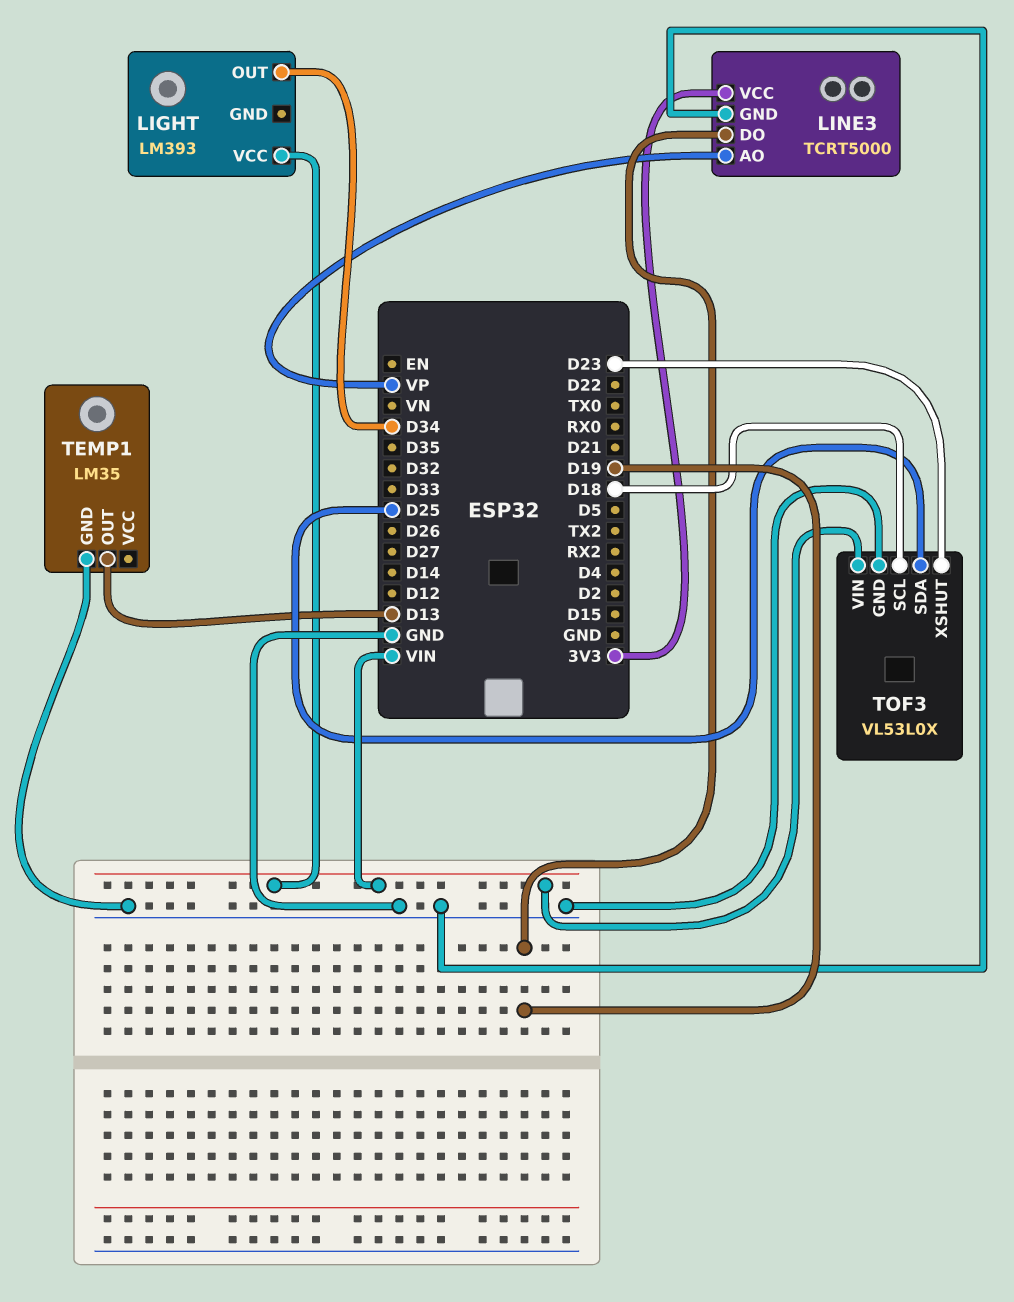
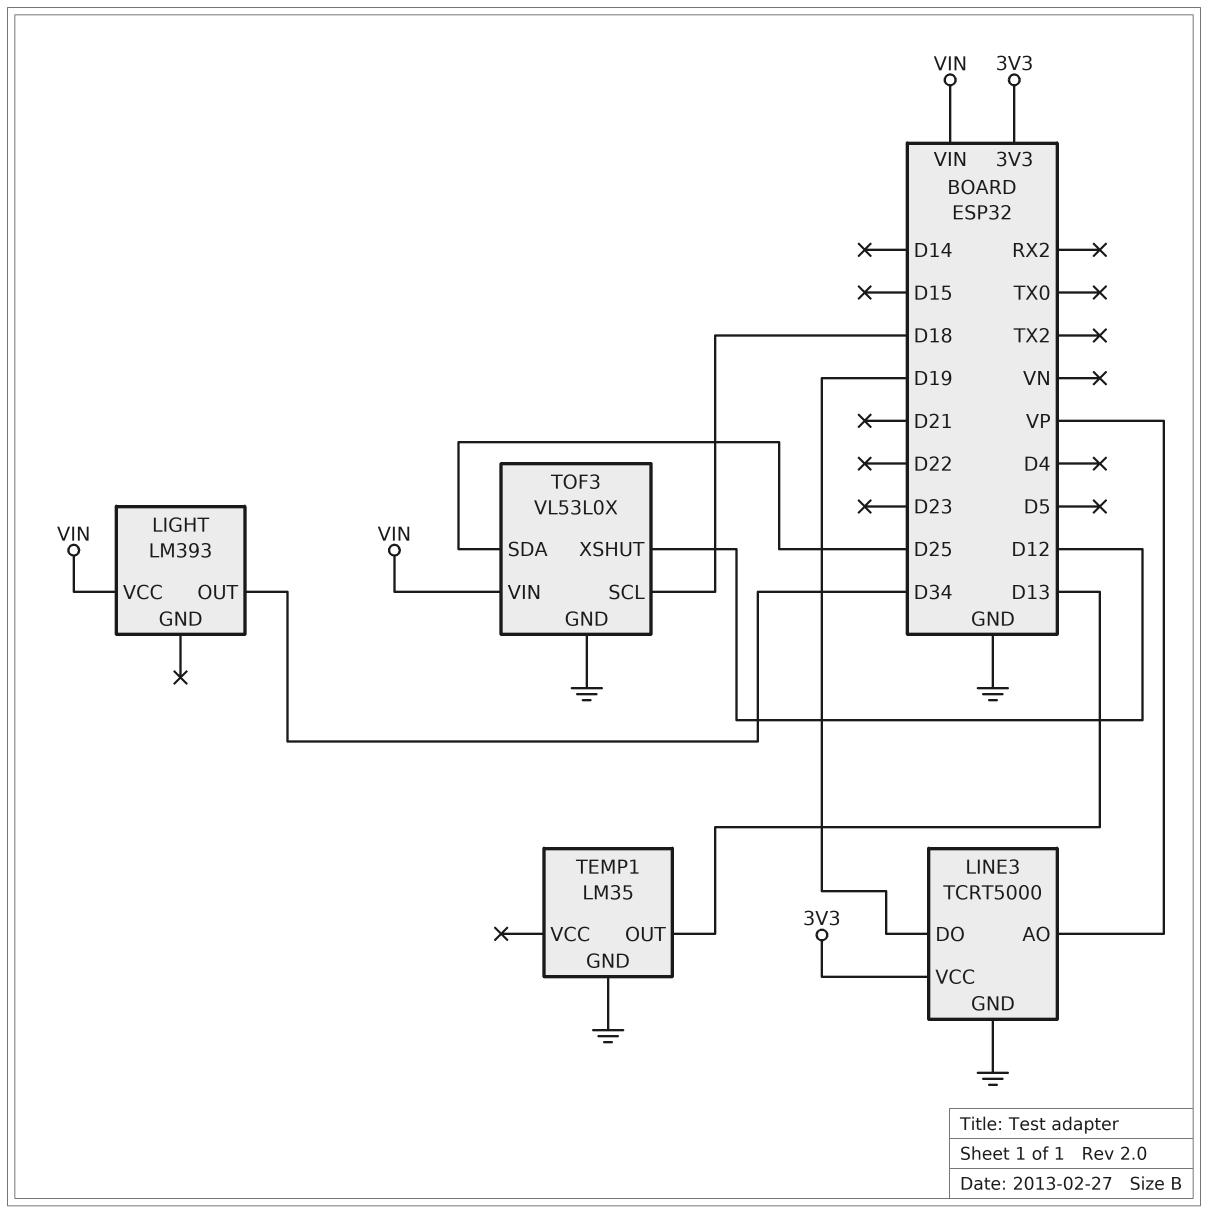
TOF3 pin XSHUT: D23 -> D12

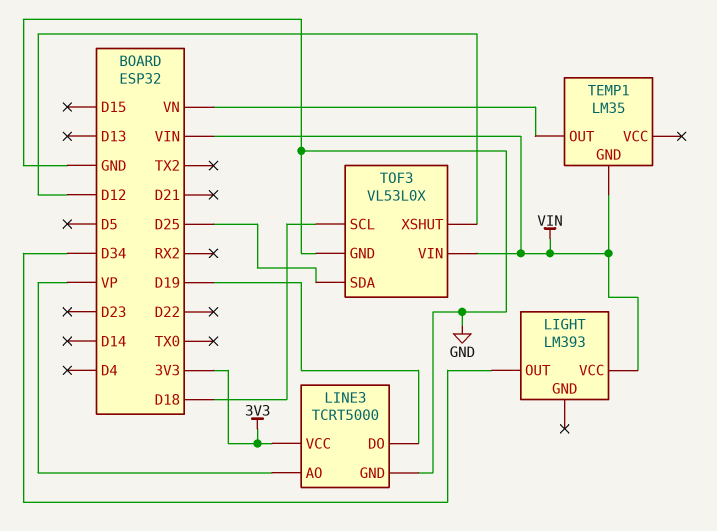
TEMP1 pin GND: GND -> VIN
TEMP1 pin OUT: D13 -> VN

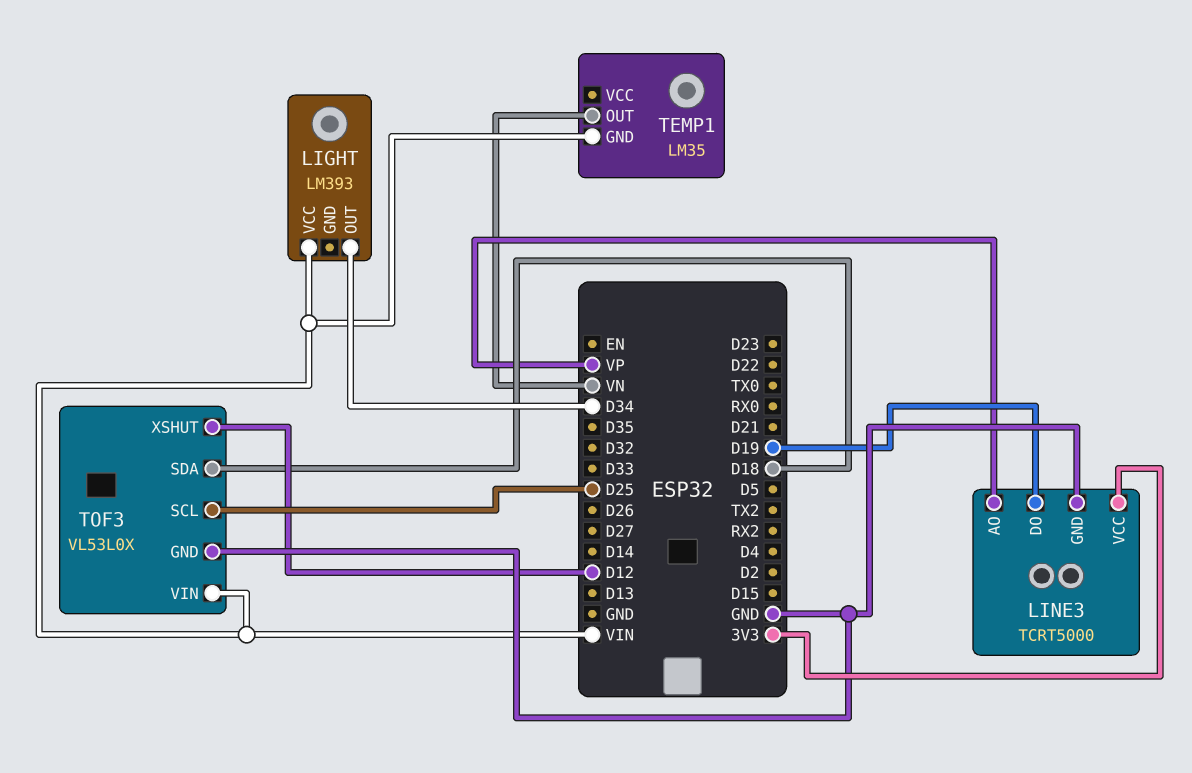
TOF3 pin SCL: D18 -> D25
TOF3 pin SDA: D25 -> D18

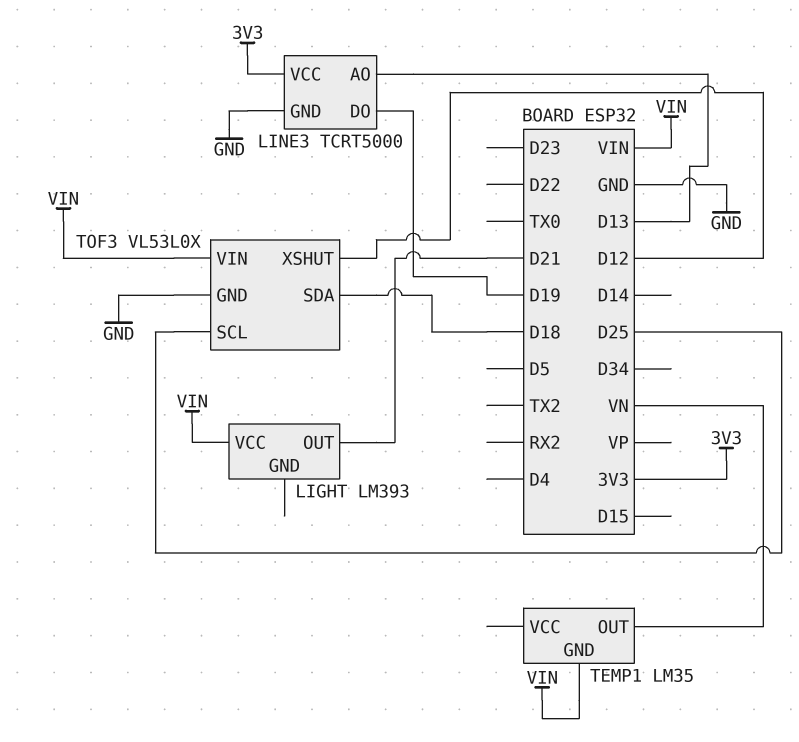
LIGHT pin OUT: D34 -> D21
LINE3 pin AO: VP -> D13

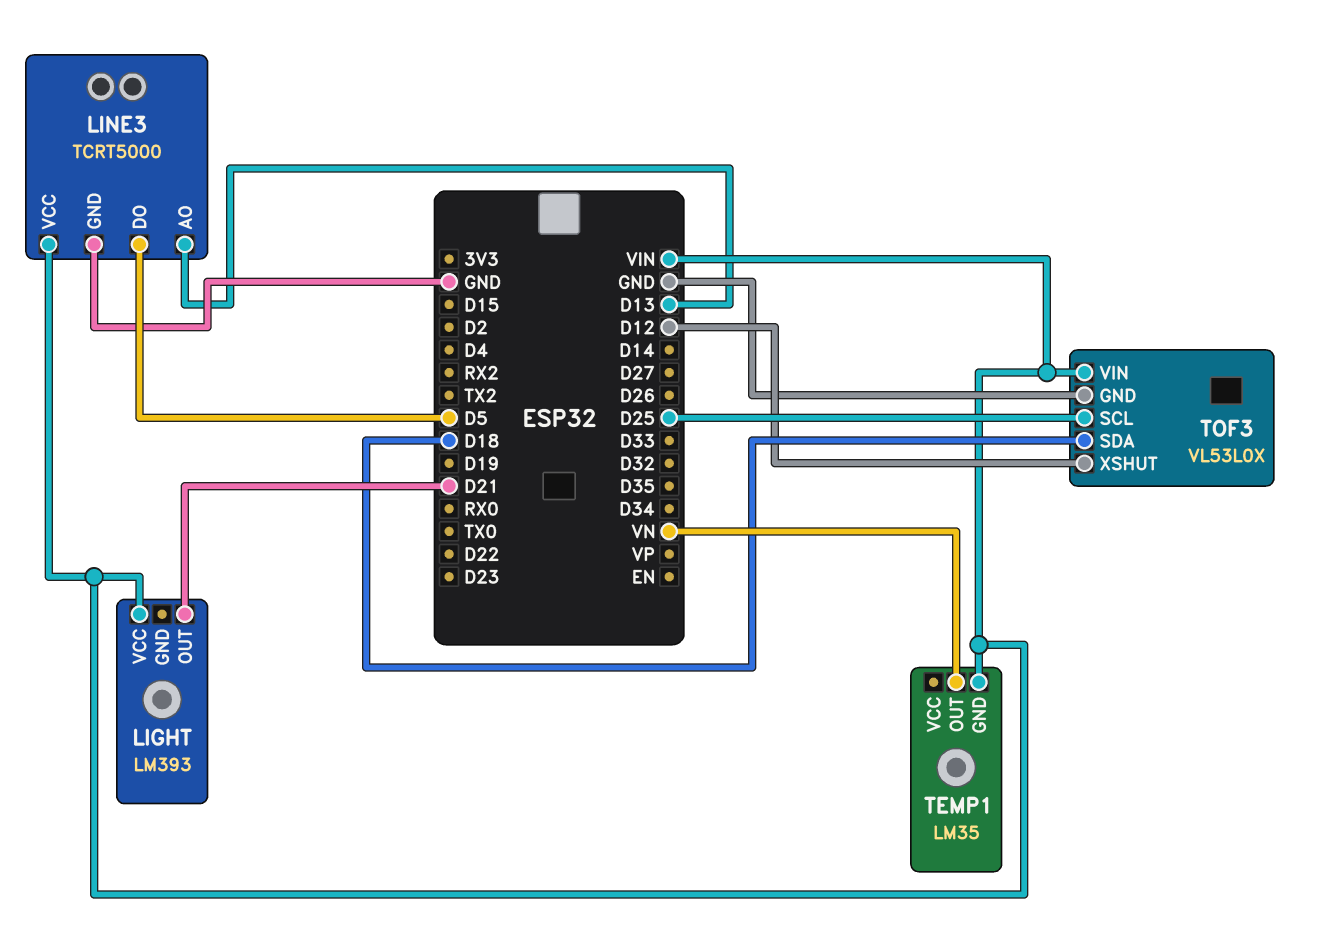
LINE3 pin DO: D19 -> D5
LINE3 pin VCC: 3V3 -> VIN

